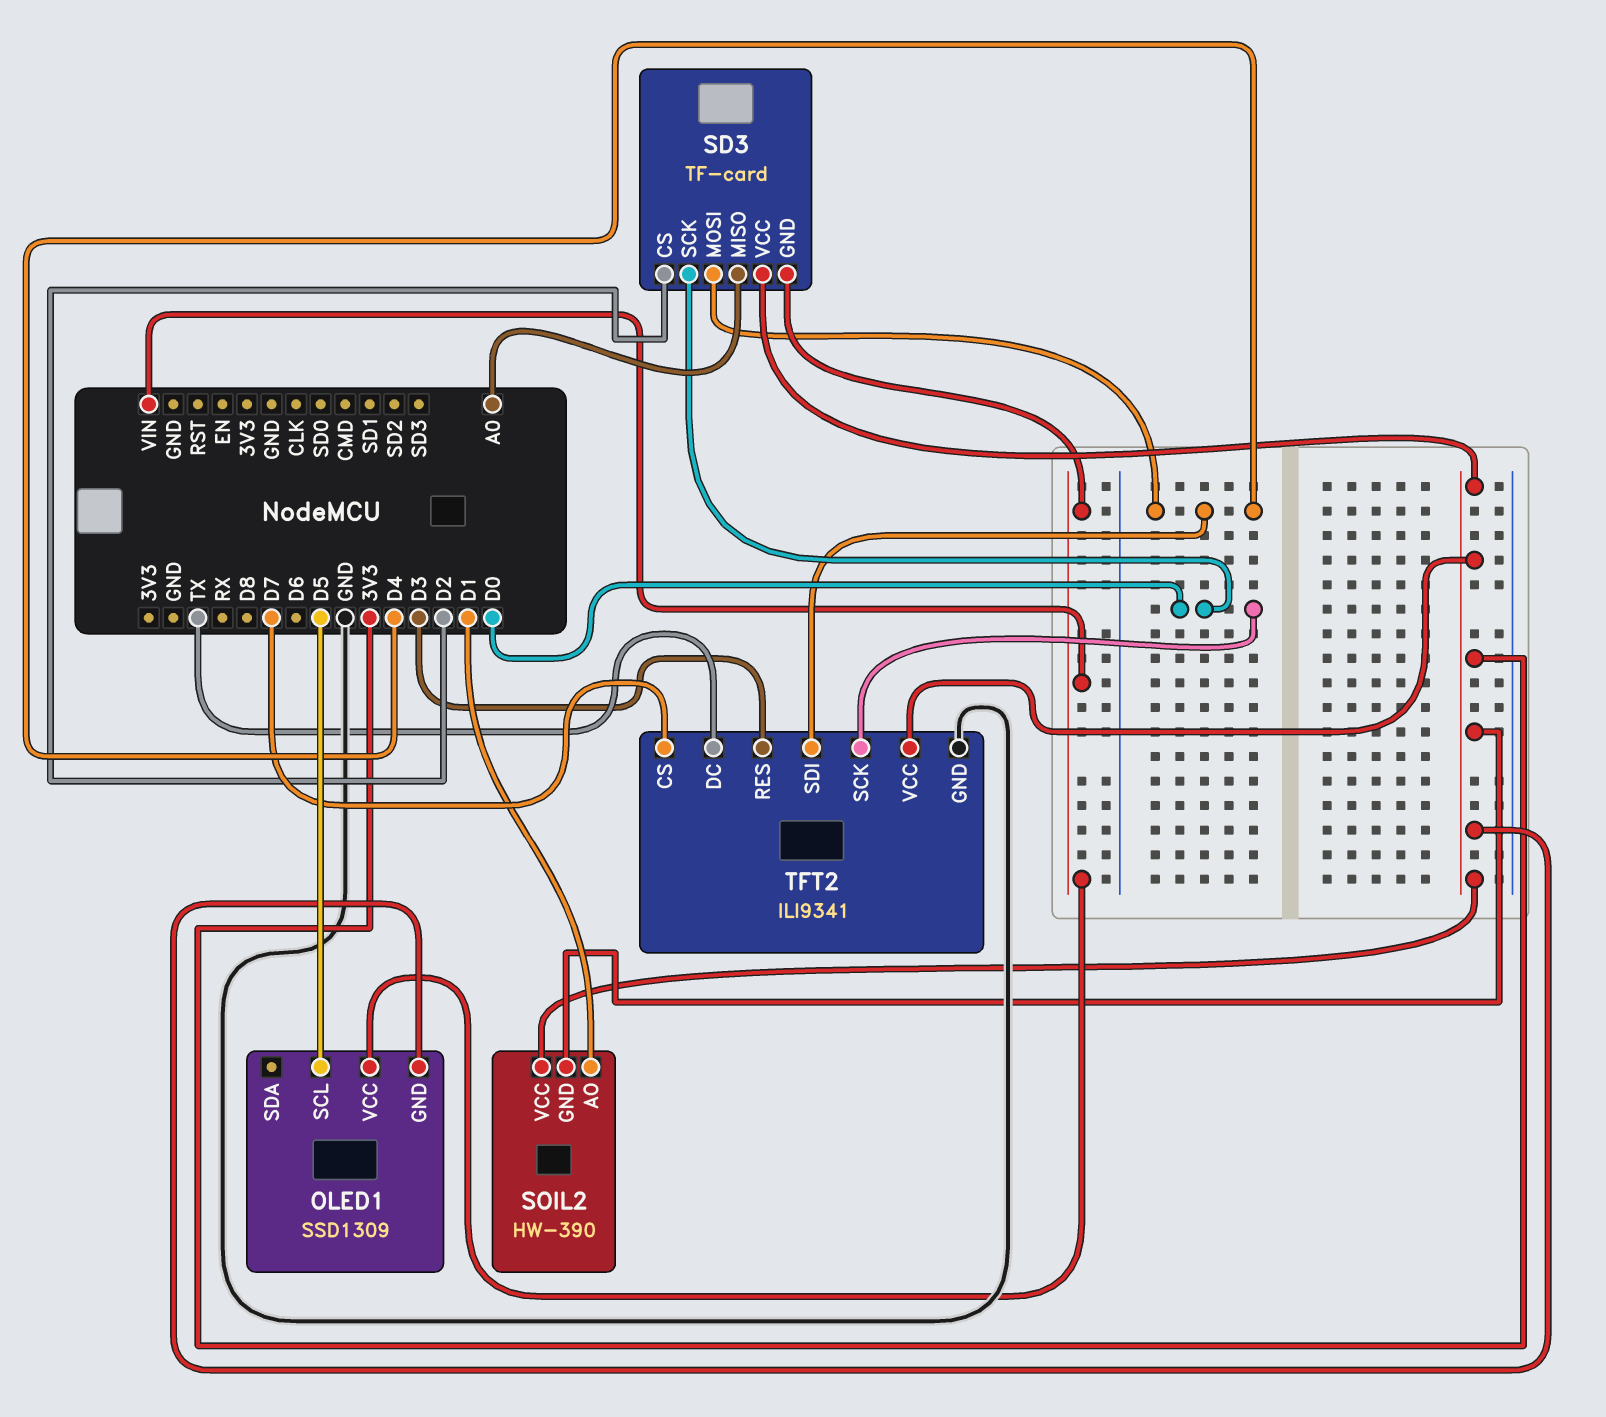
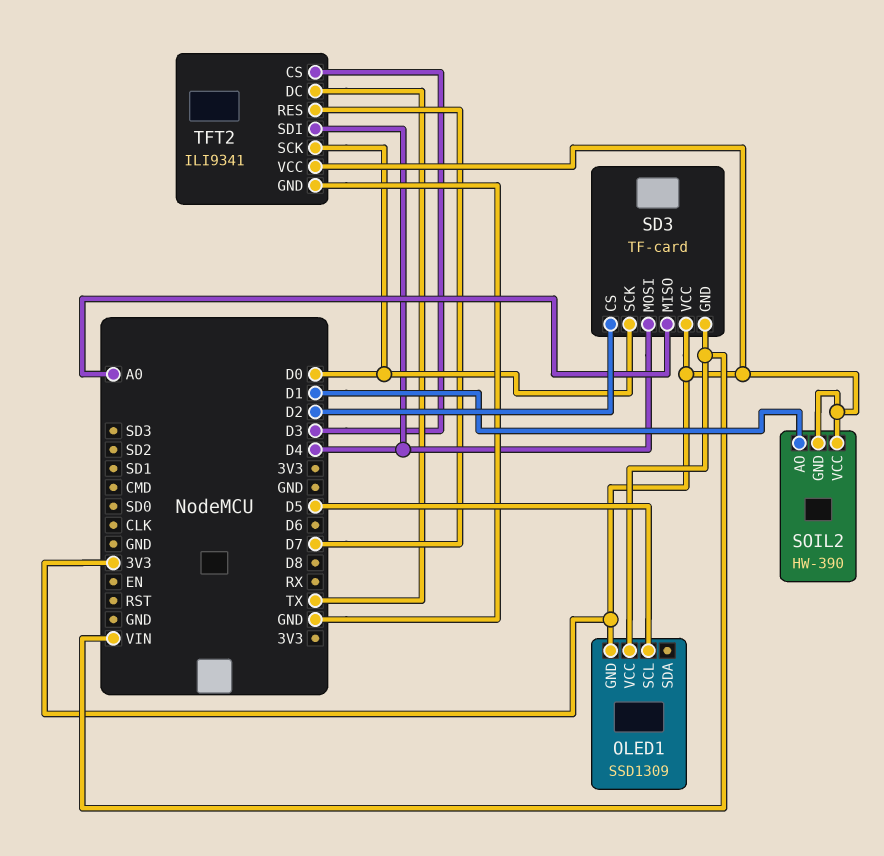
TFT2 pin CS: D7 -> D3
TFT2 pin RES: D3 -> D7

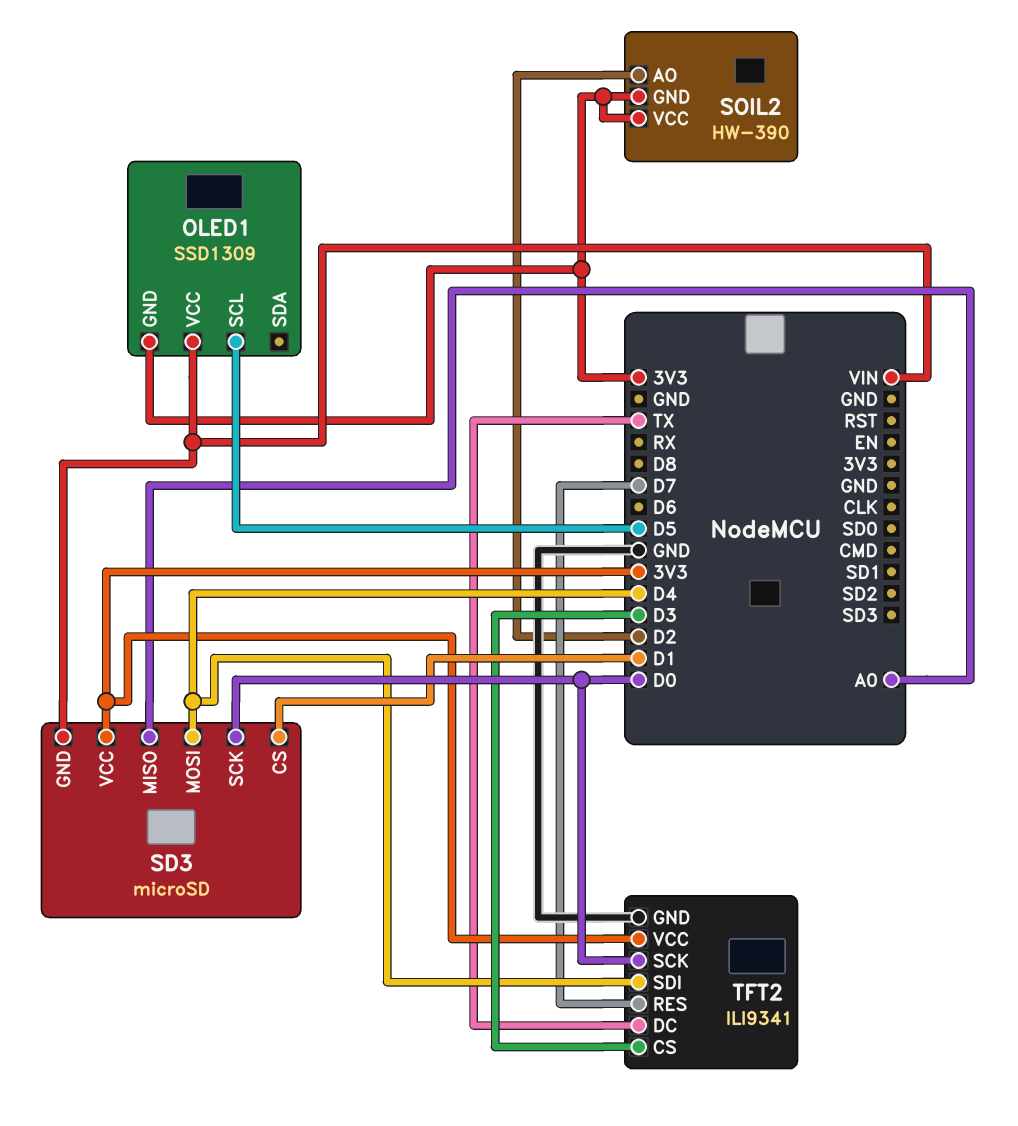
SD3: TF-card -> microSD
SD3 pin CS: D2 -> D1
SOIL2 pin AO: D1 -> D2

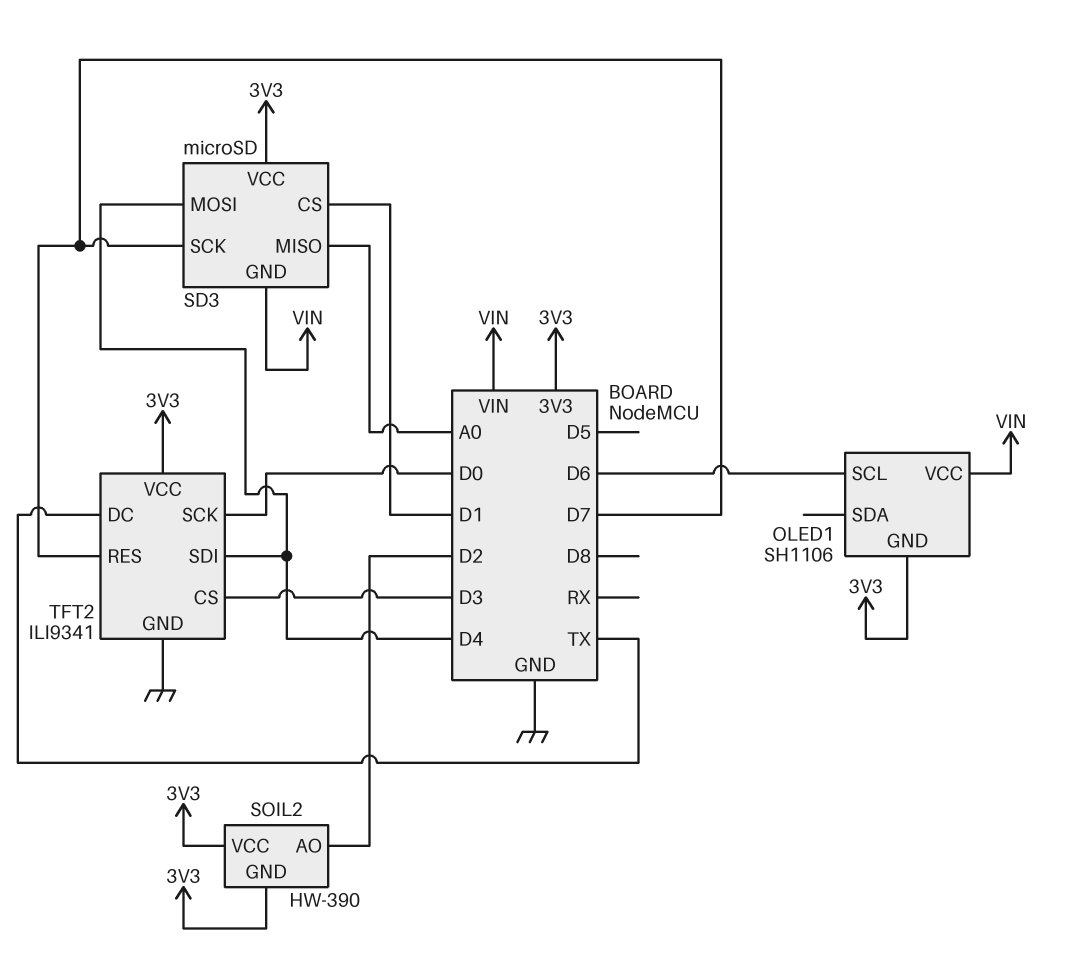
OLED1: SSD1309 -> SH1106
OLED1 pin SCL: D5 -> D6
SD3 pin SCK: D0 -> D7

